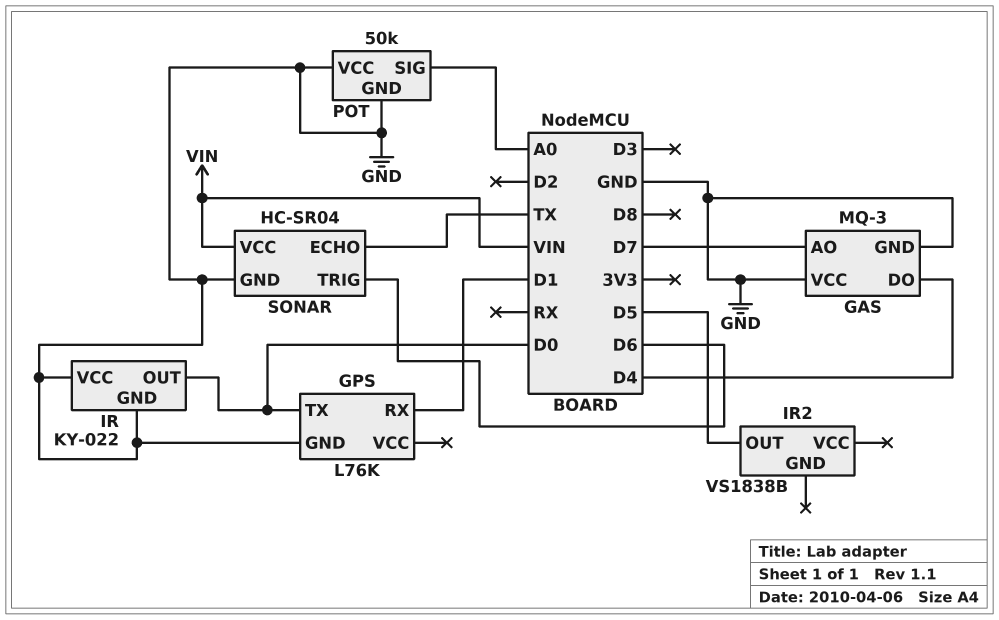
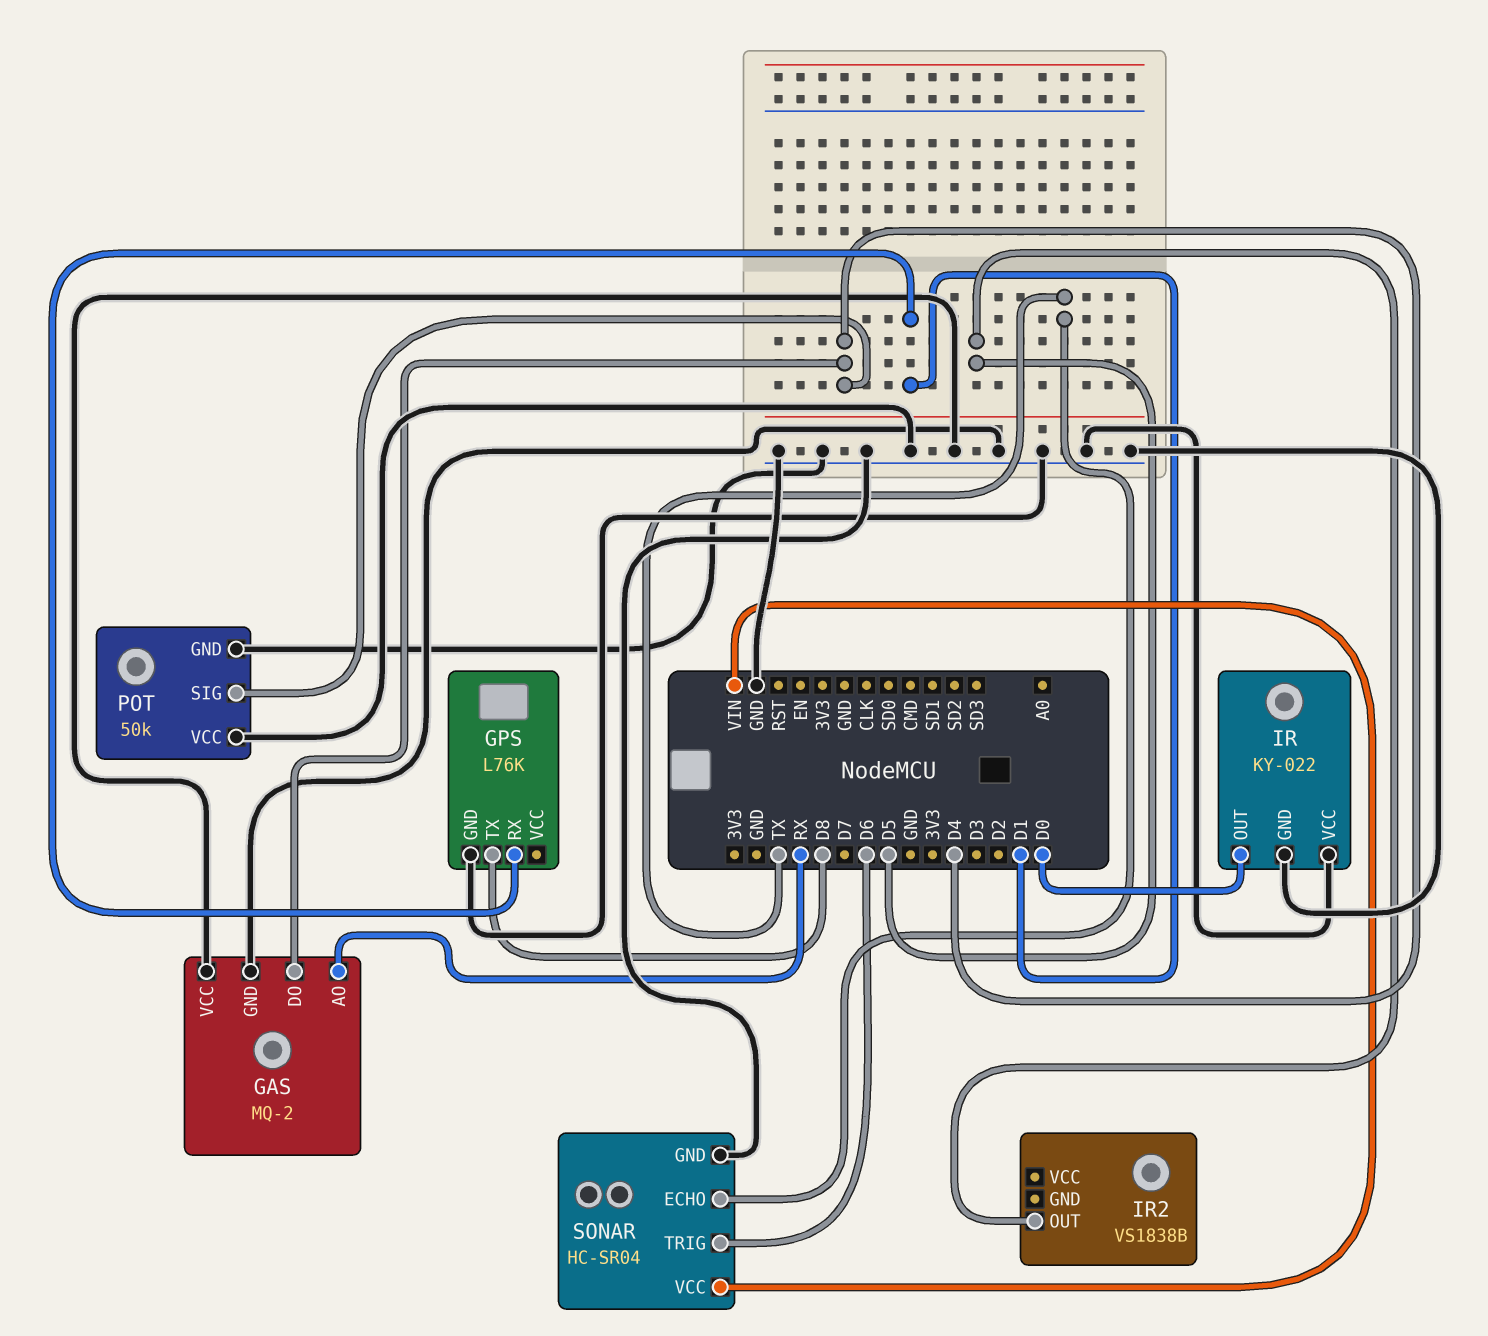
GAS: MQ-3 -> MQ-2
GAS pin AO: D7 -> RX
GPS pin TX: D0 -> D8
POT pin SIG: A0 -> D4

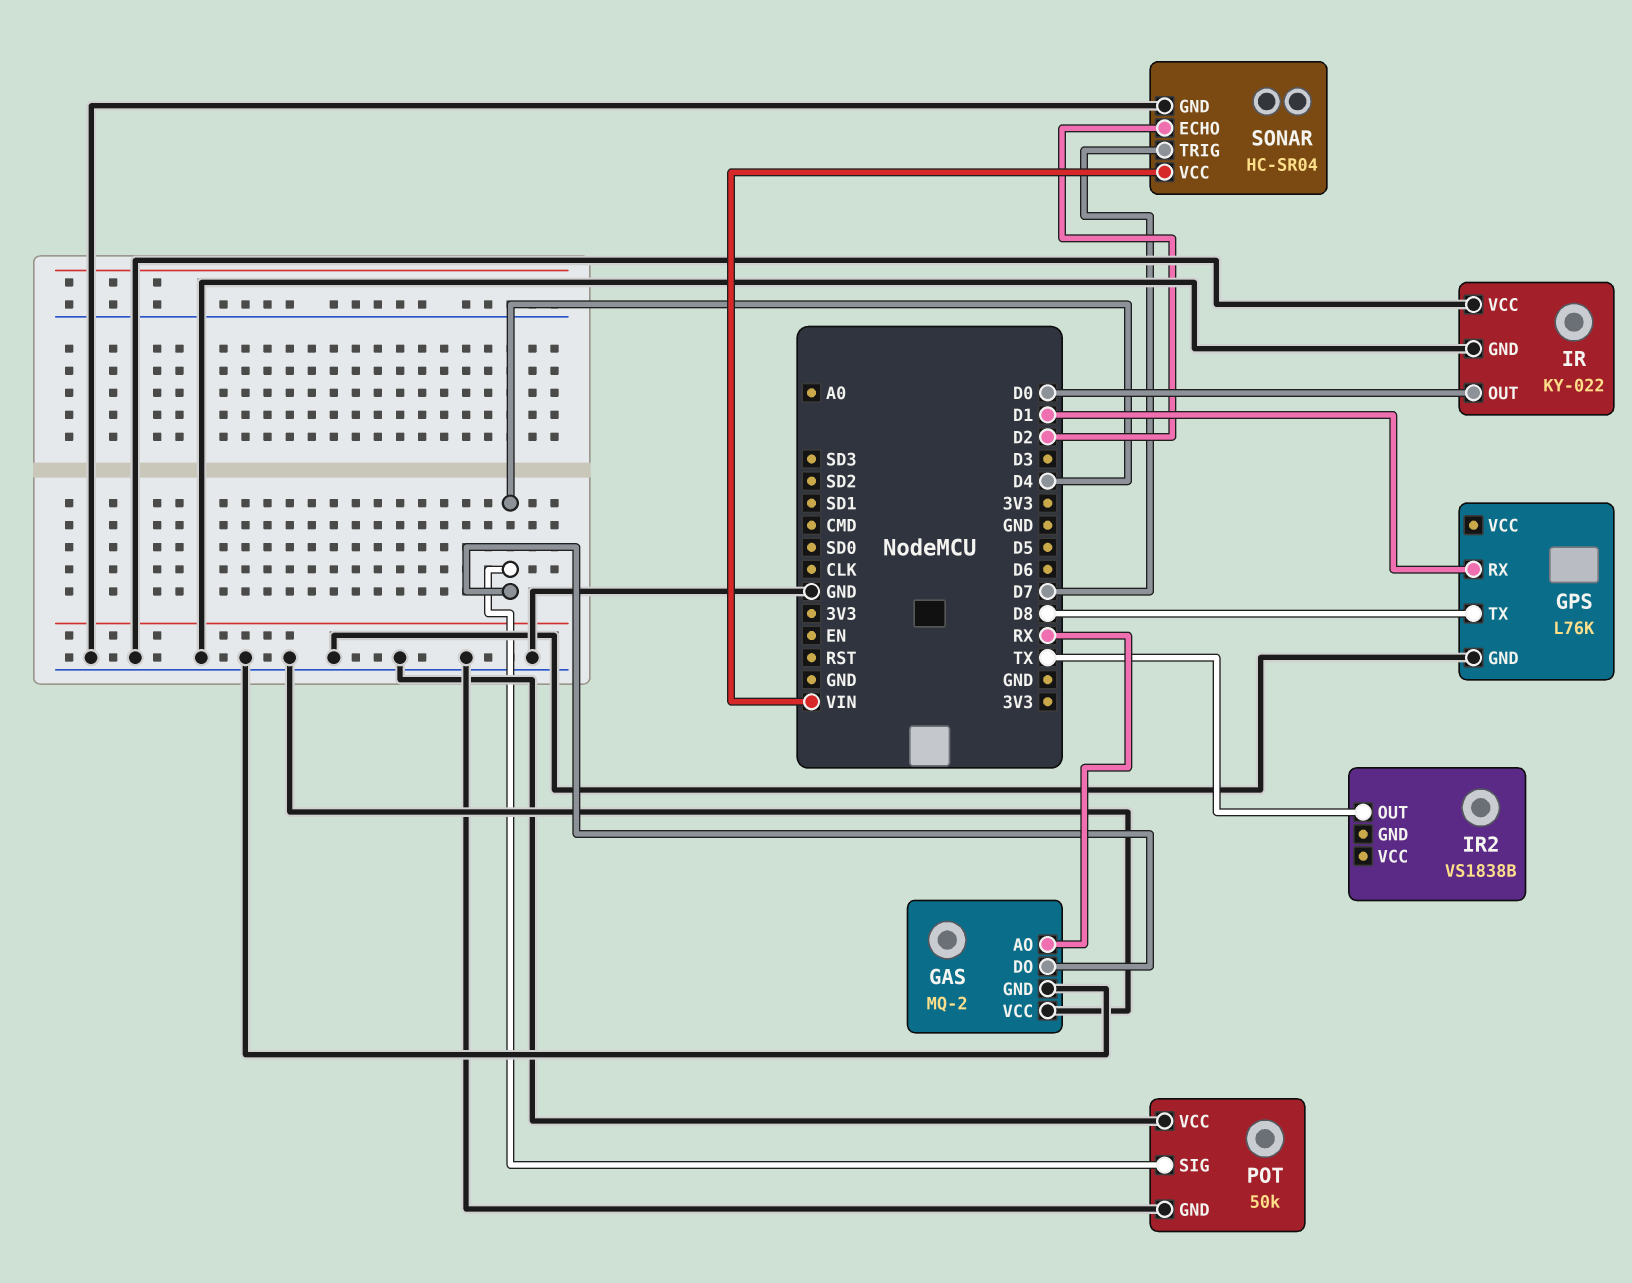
IR2 pin OUT: D5 -> TX
SONAR pin ECHO: TX -> D2
SONAR pin TRIG: D6 -> D7

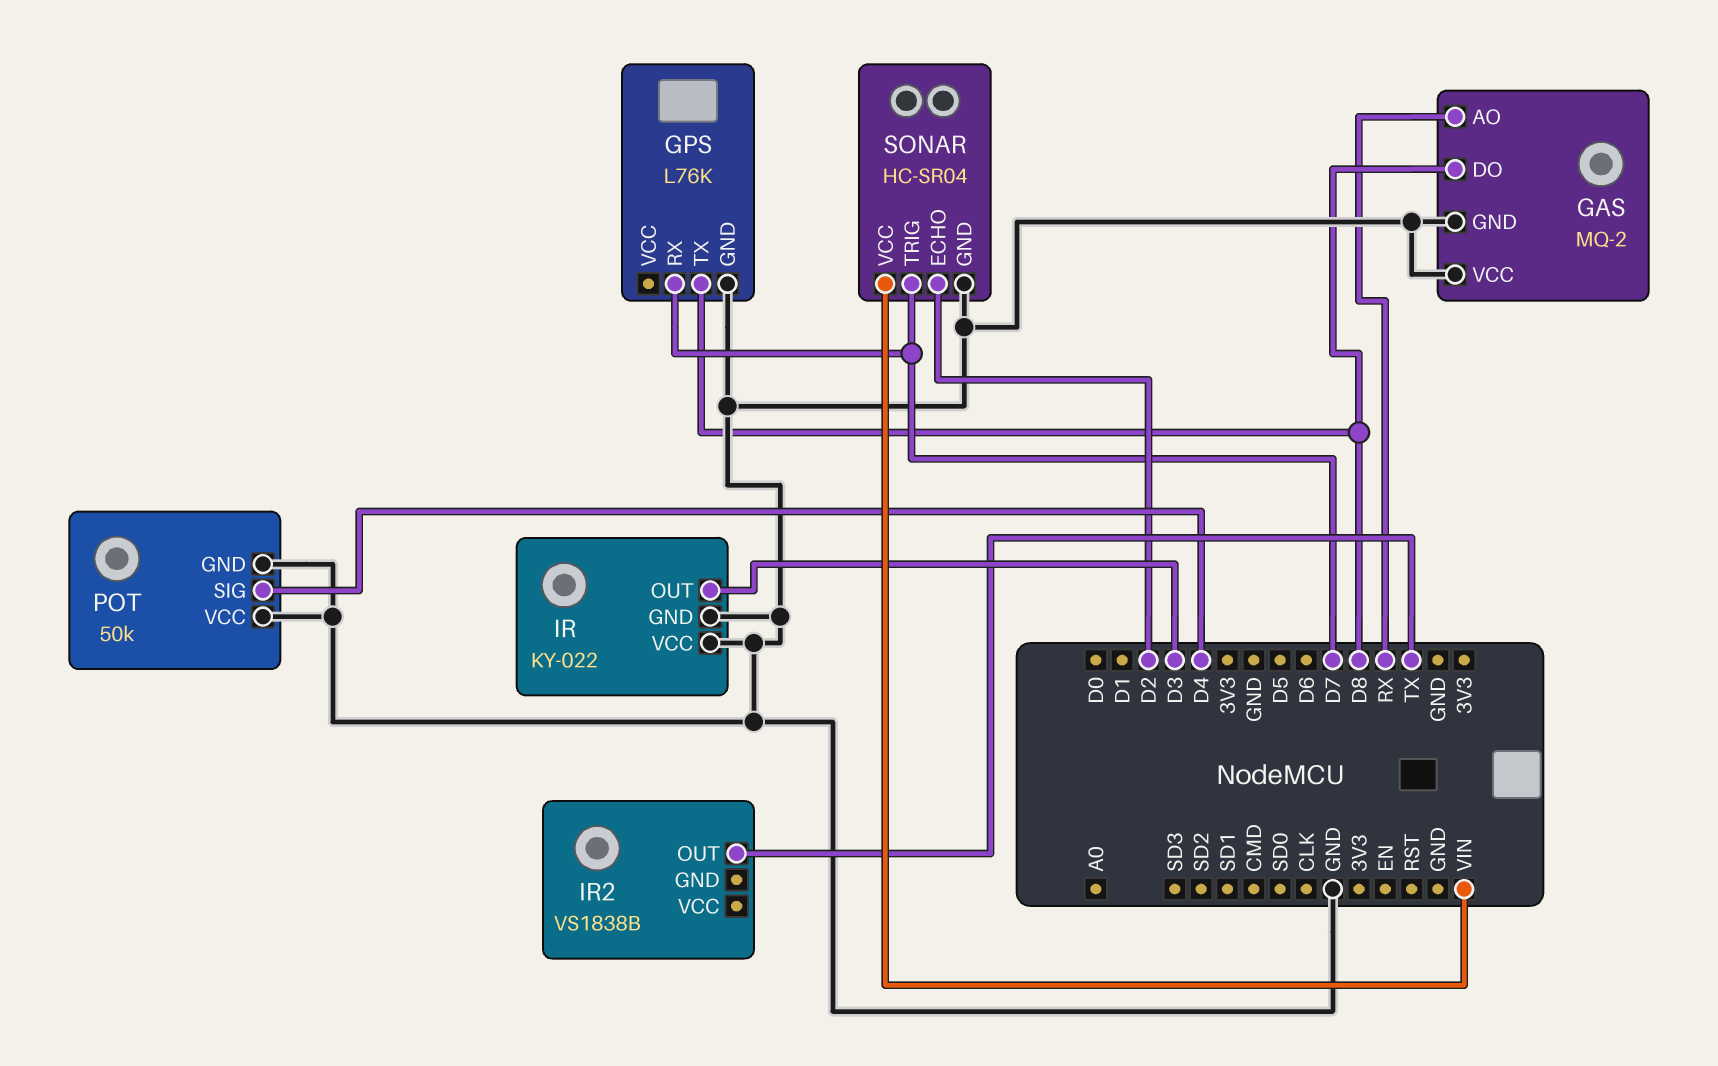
GAS pin DO: D4 -> D8
GPS pin RX: D1 -> D7
IR pin OUT: D0 -> D3

